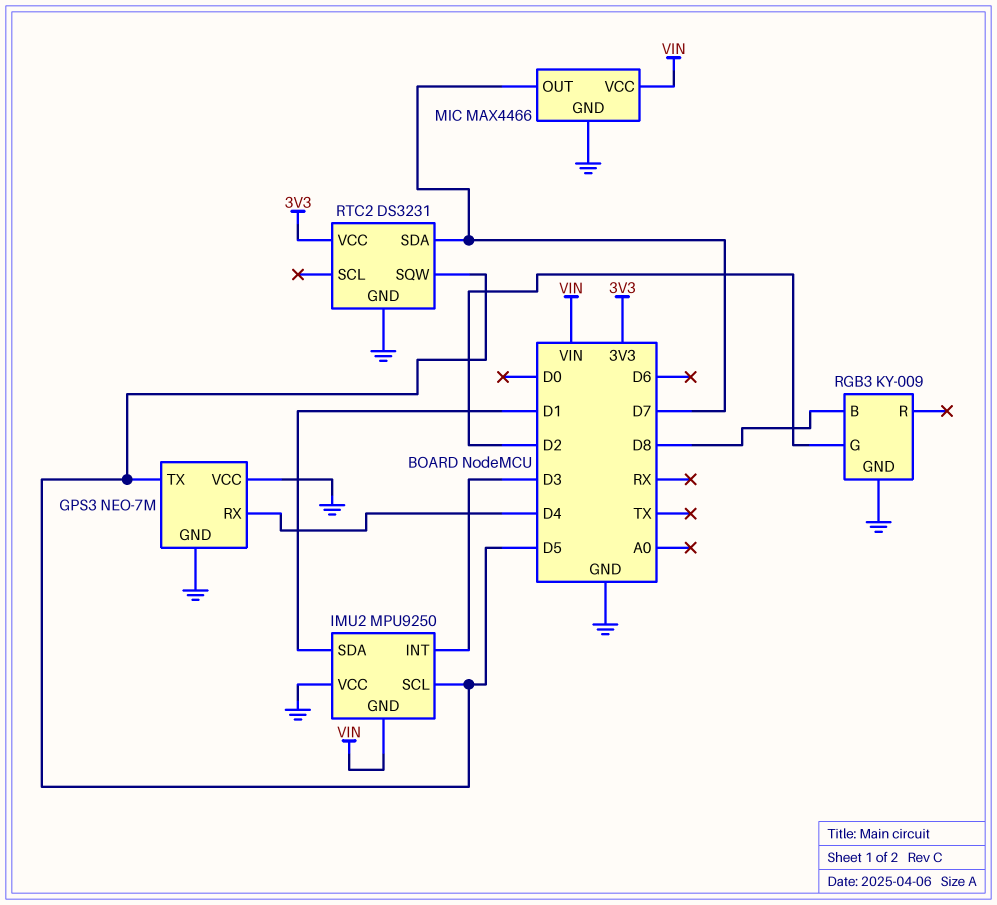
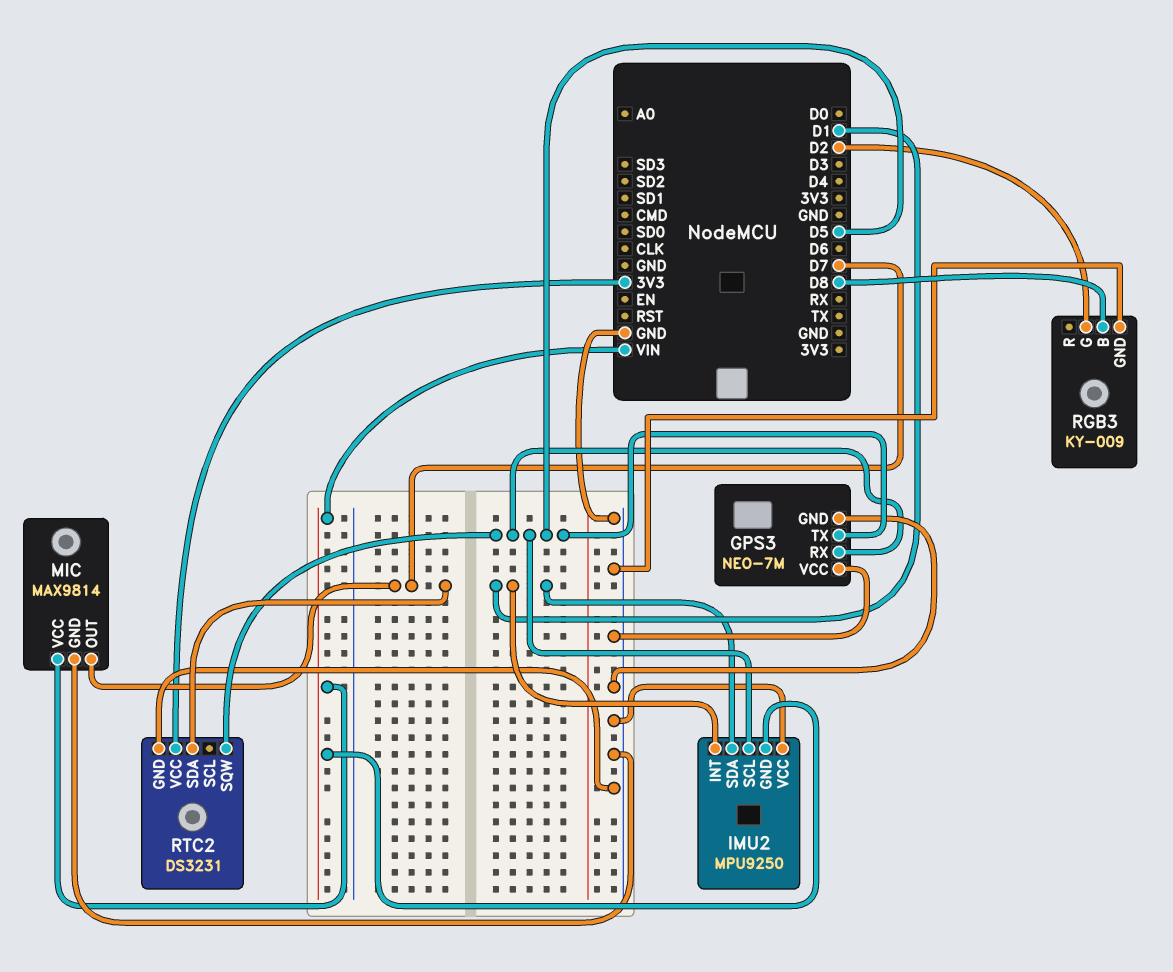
GPS3 pin RX: D4 -> D5
IMU2 pin INT: D3 -> D1
MIC: MAX4466 -> MAX9814

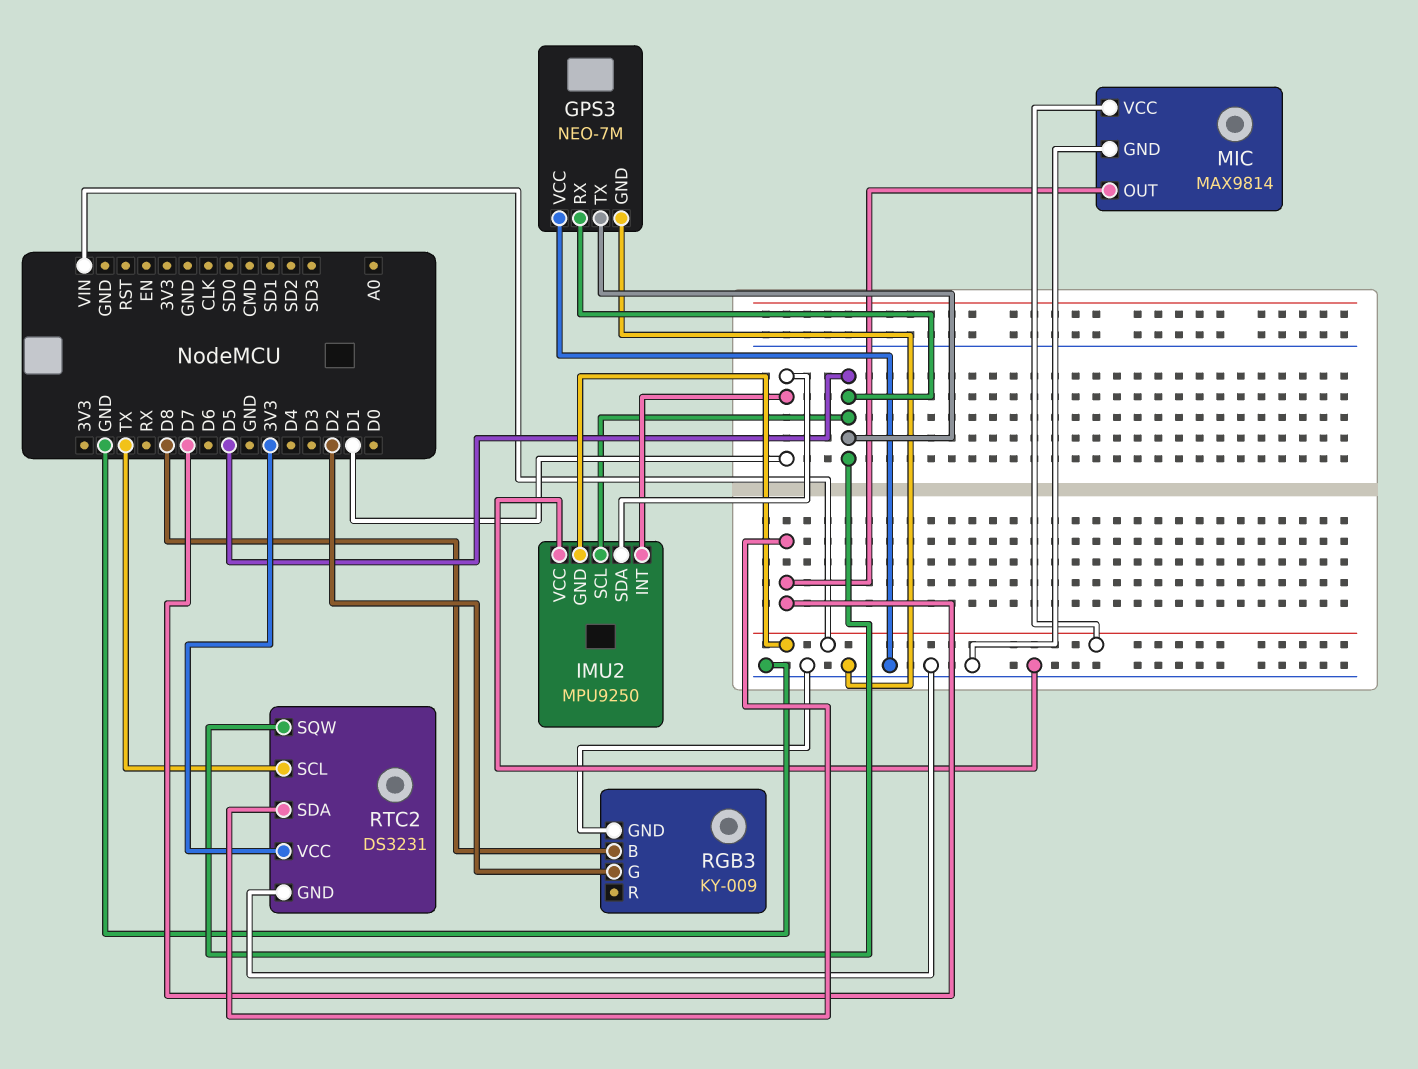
RTC2 pin SCL: none -> TX

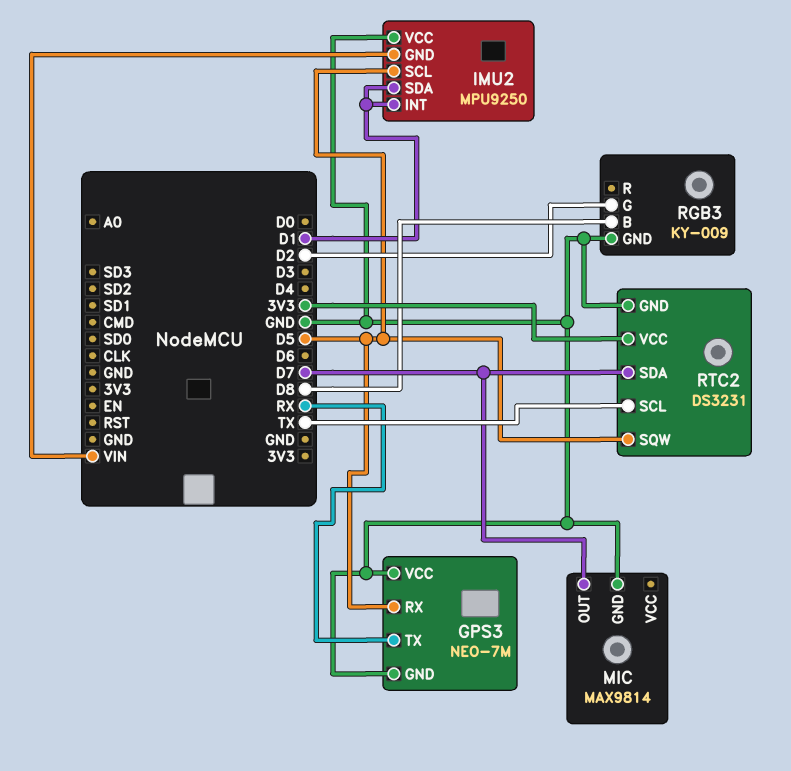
GPS3 pin TX: D5 -> RX
MIC pin VCC: VIN -> none

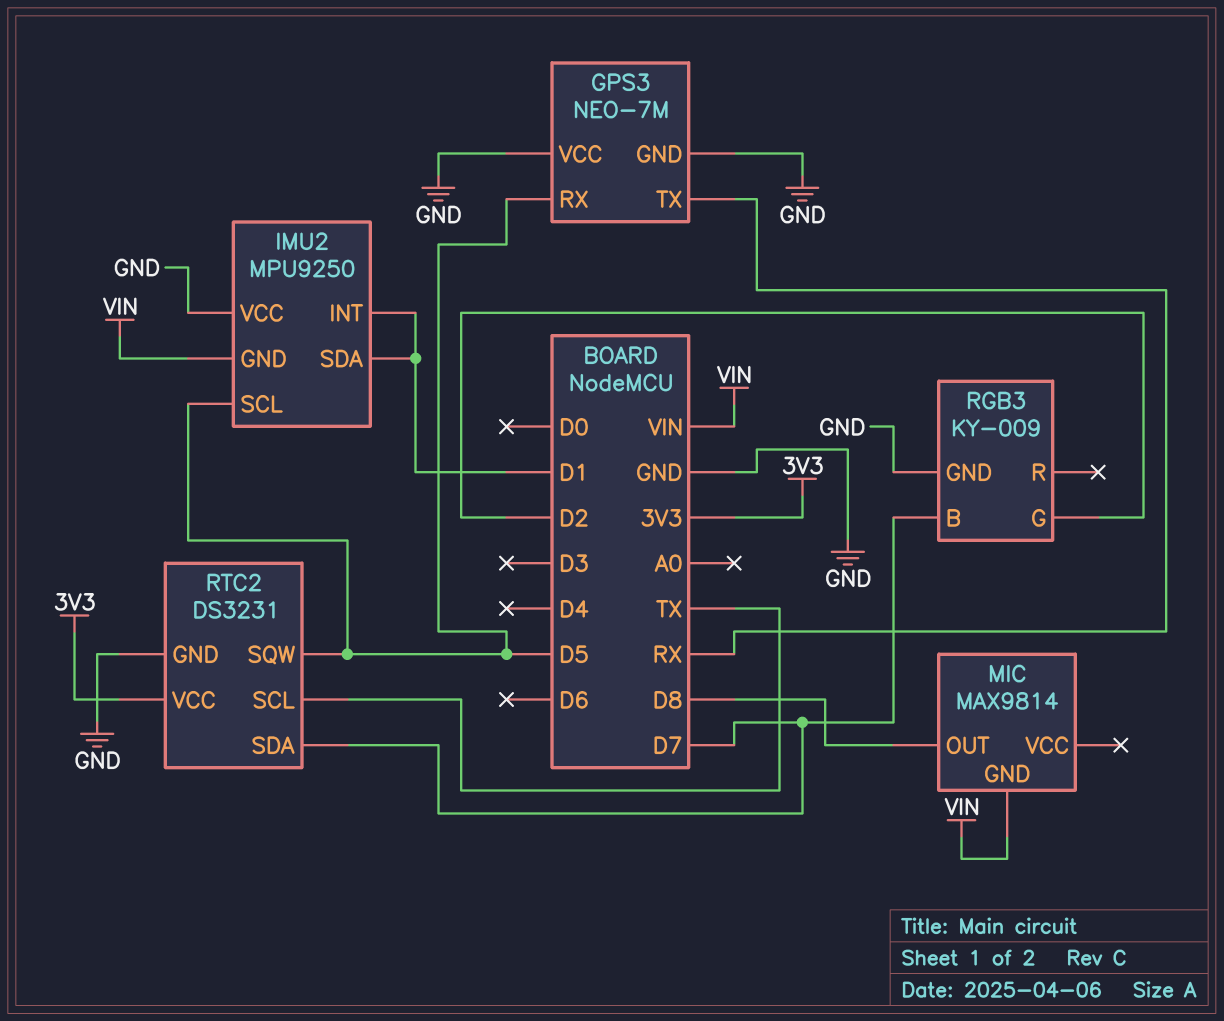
MIC pin GND: GND -> VIN
MIC pin OUT: D7 -> D8
RGB3 pin B: D8 -> D7

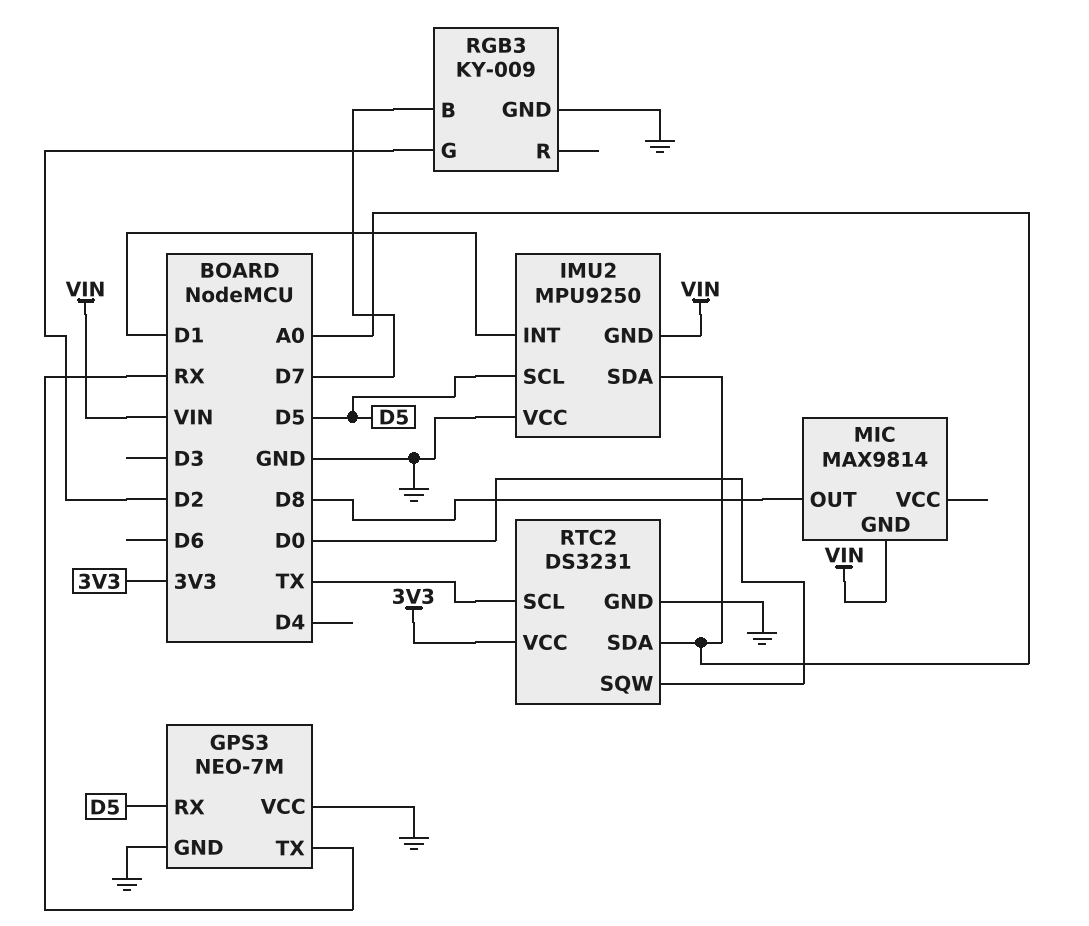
IMU2 pin SDA: D1 -> A0
RTC2 pin SDA: D7 -> A0
RTC2 pin SQW: D5 -> D0

